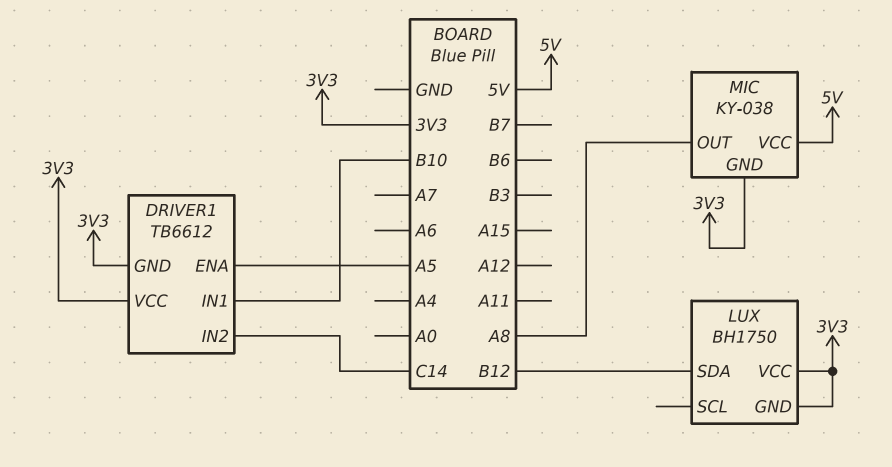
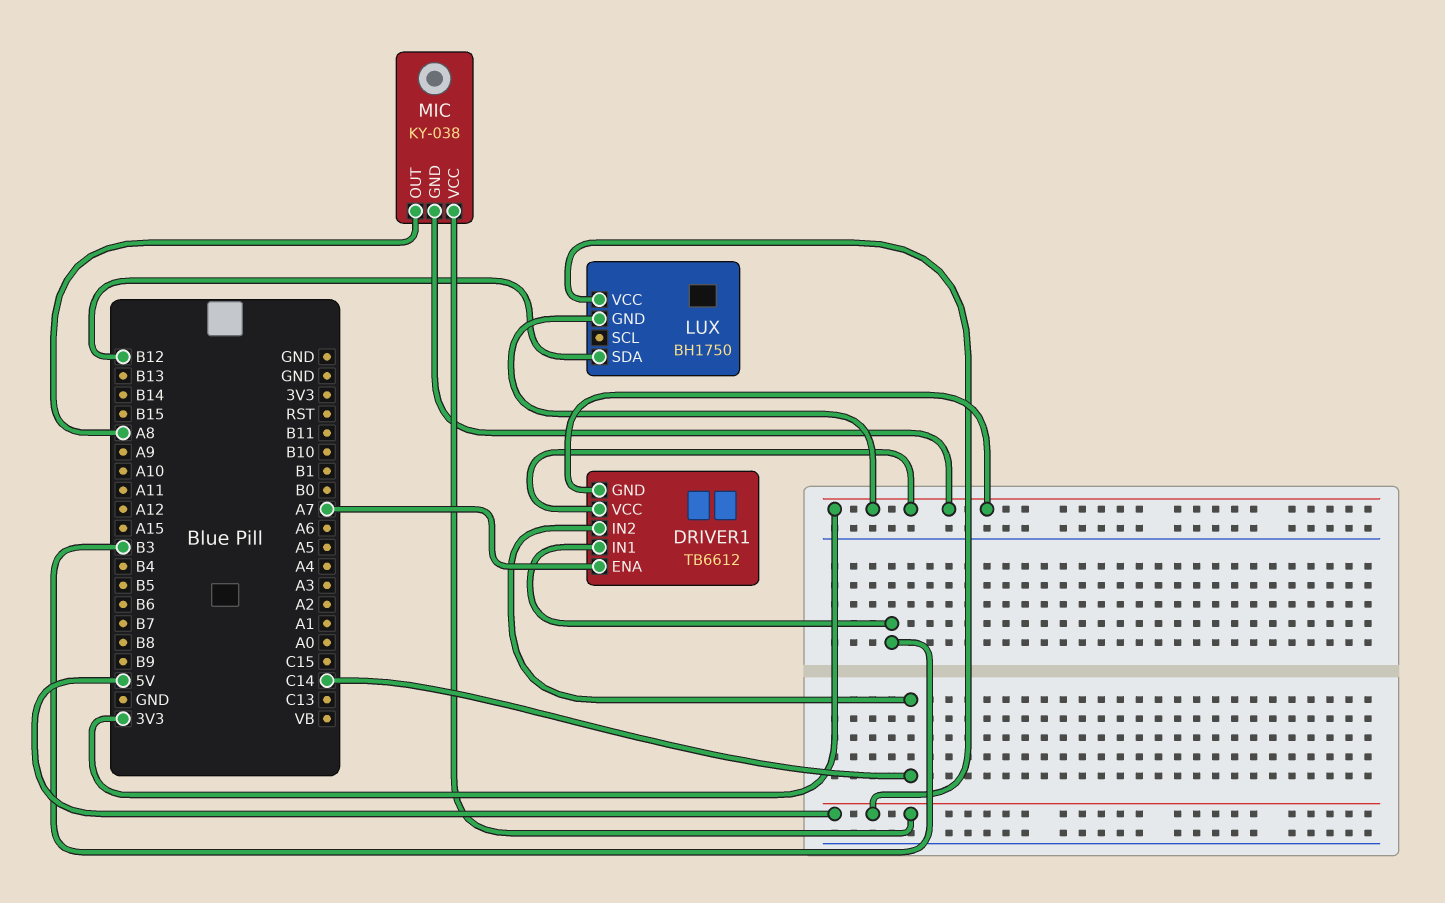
DRIVER1 pin ENA: A5 -> A7
DRIVER1 pin IN1: B10 -> B3
LUX pin VCC: 3V3 -> 5V

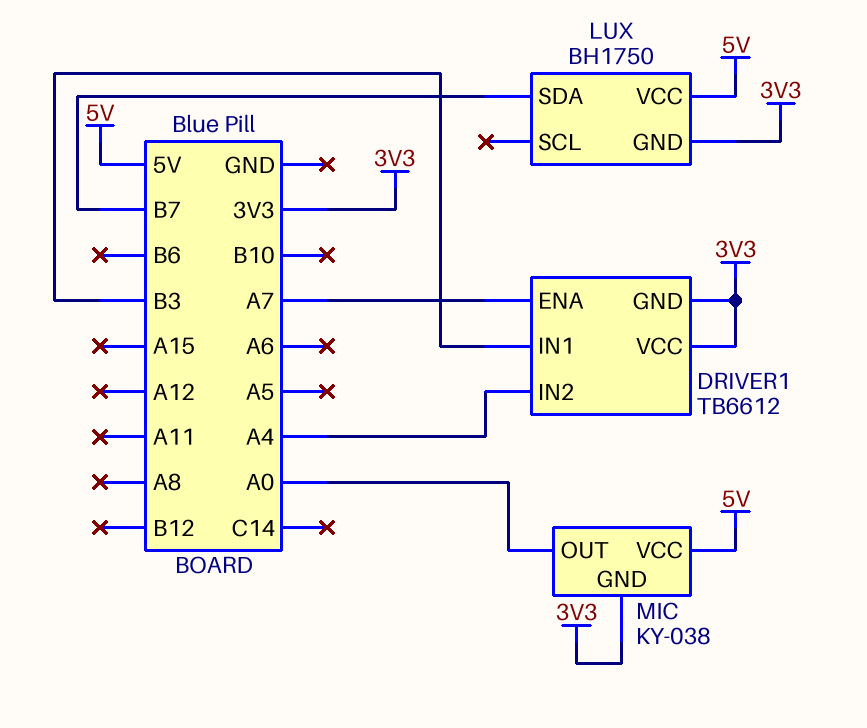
DRIVER1 pin IN2: C14 -> A4
LUX pin SDA: B12 -> B7
MIC pin OUT: A8 -> A0

